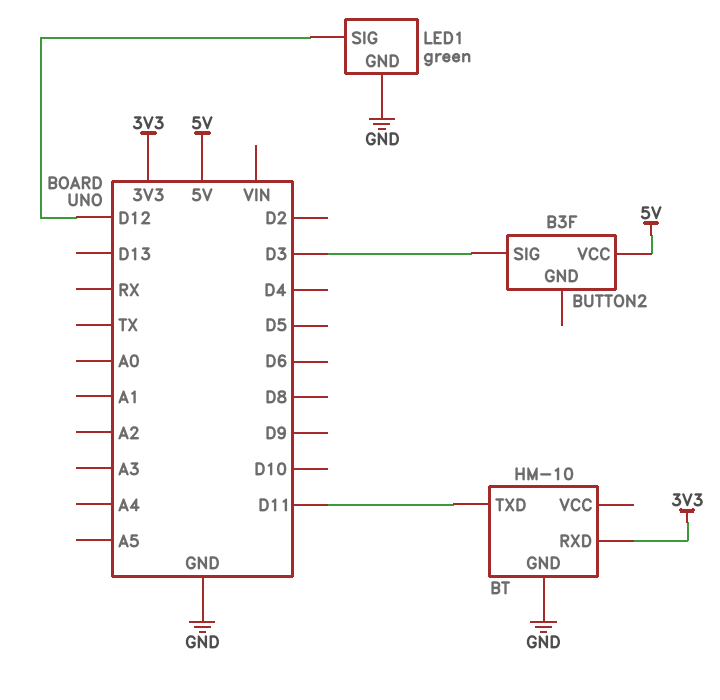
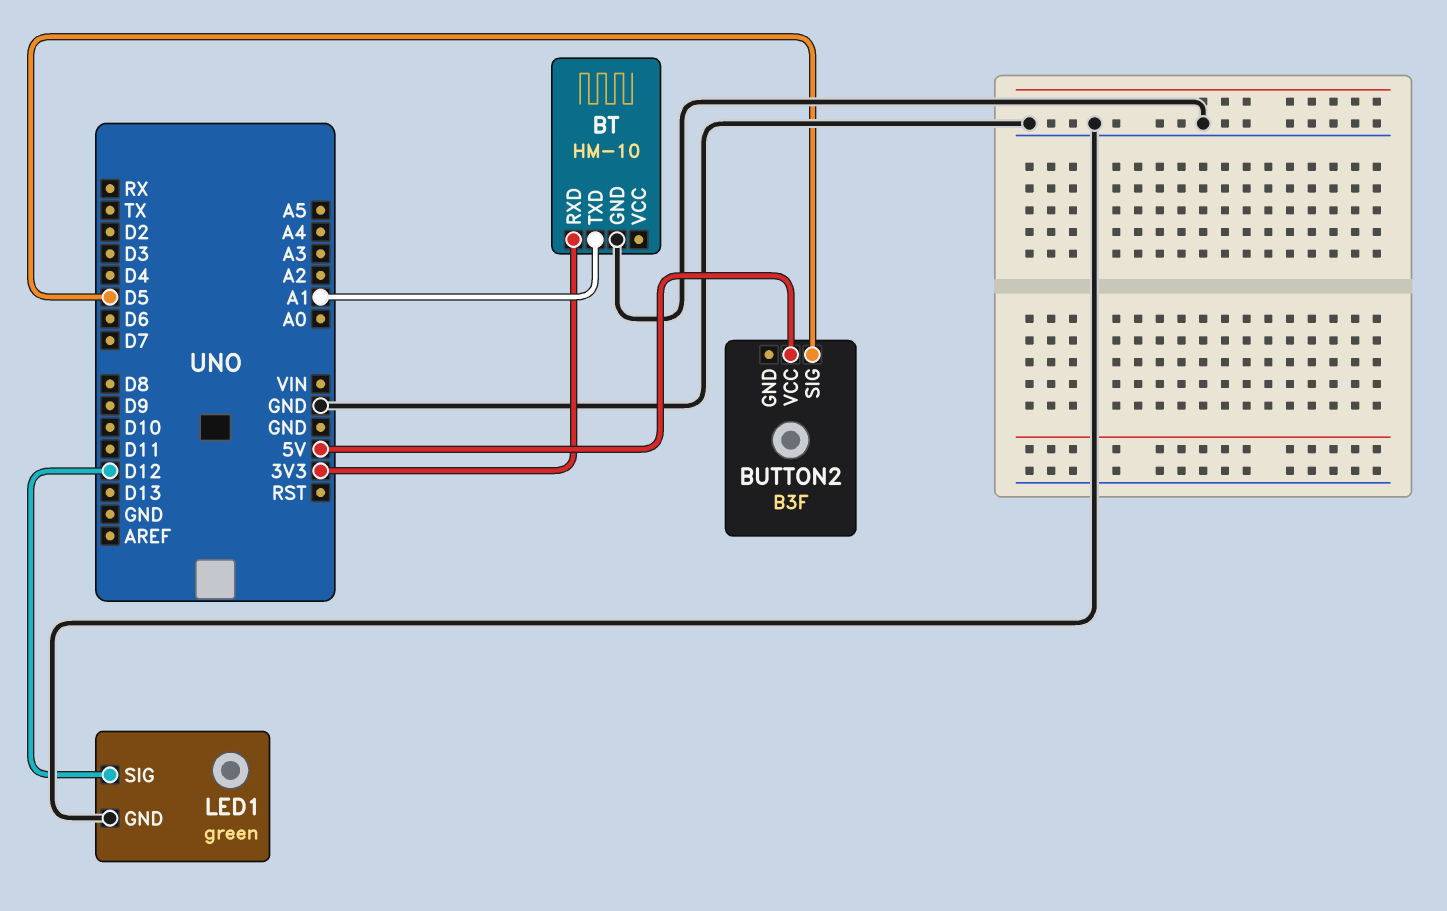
BT pin TXD: D11 -> A1
BUTTON2 pin SIG: D3 -> D5

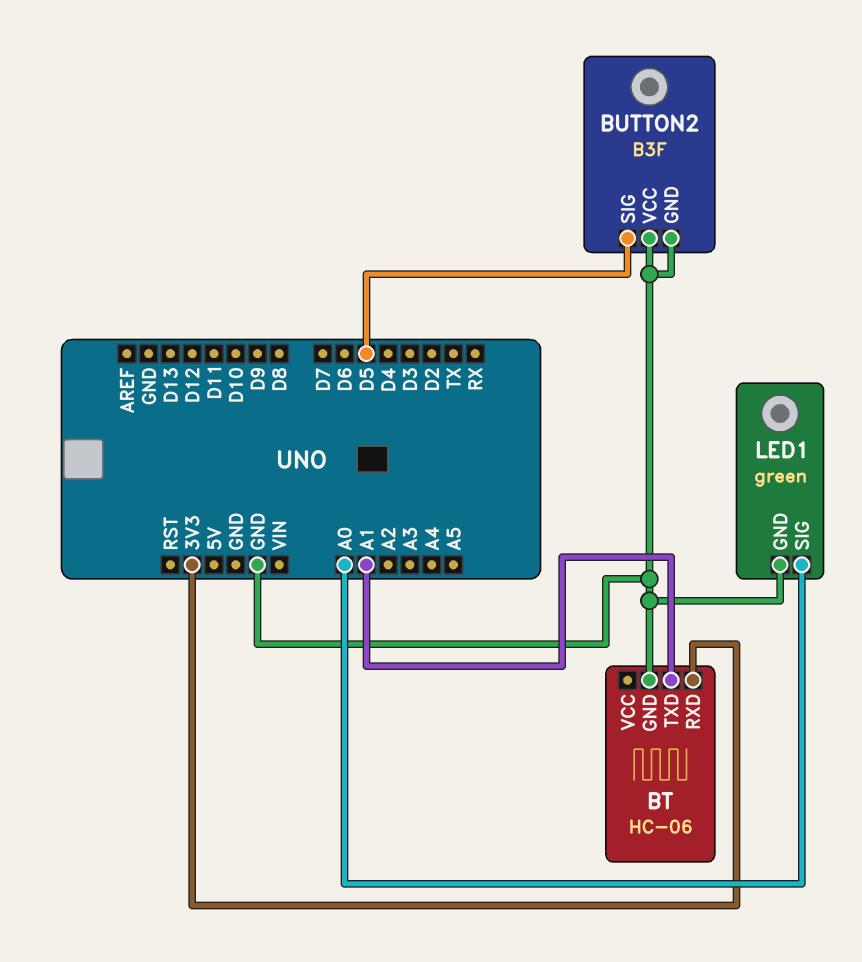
BT: HM-10 -> HC-06
BUTTON2 pin GND: none -> GND
BUTTON2 pin VCC: 5V -> GND
LED1 pin SIG: D12 -> A0

